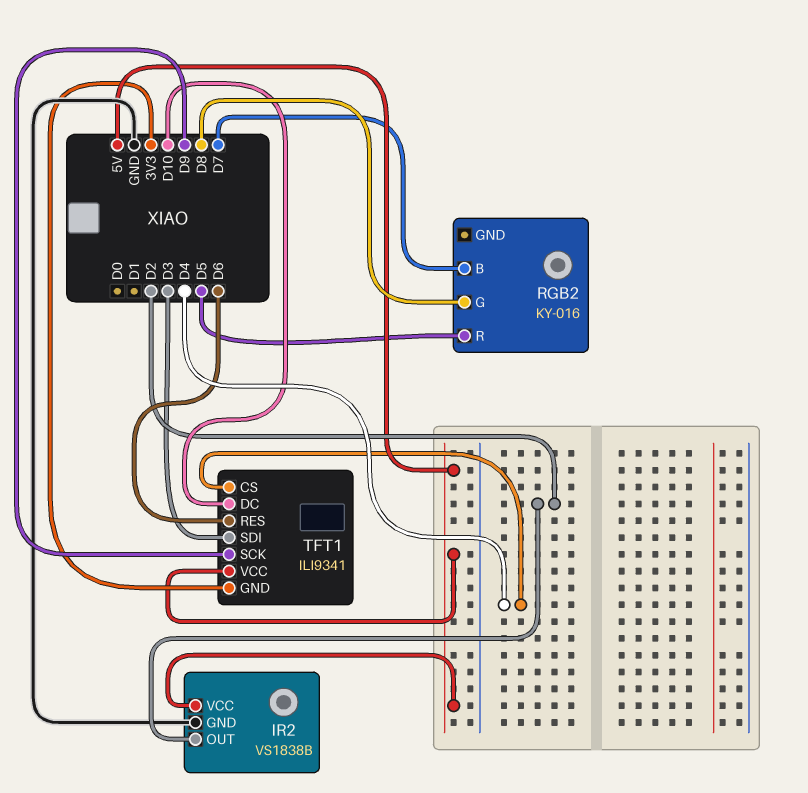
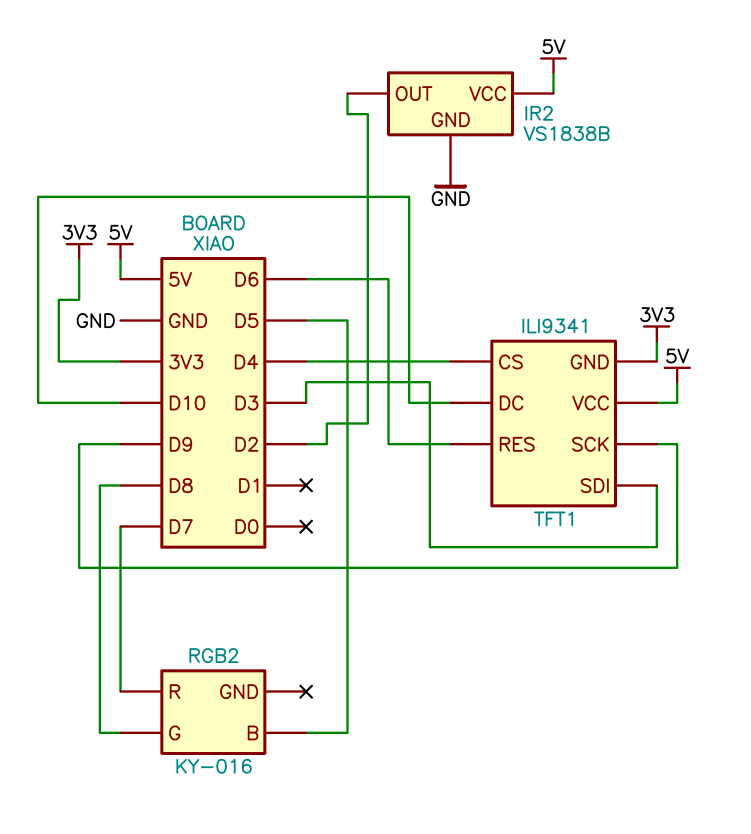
RGB2 pin B: D7 -> D5
RGB2 pin R: D5 -> D7

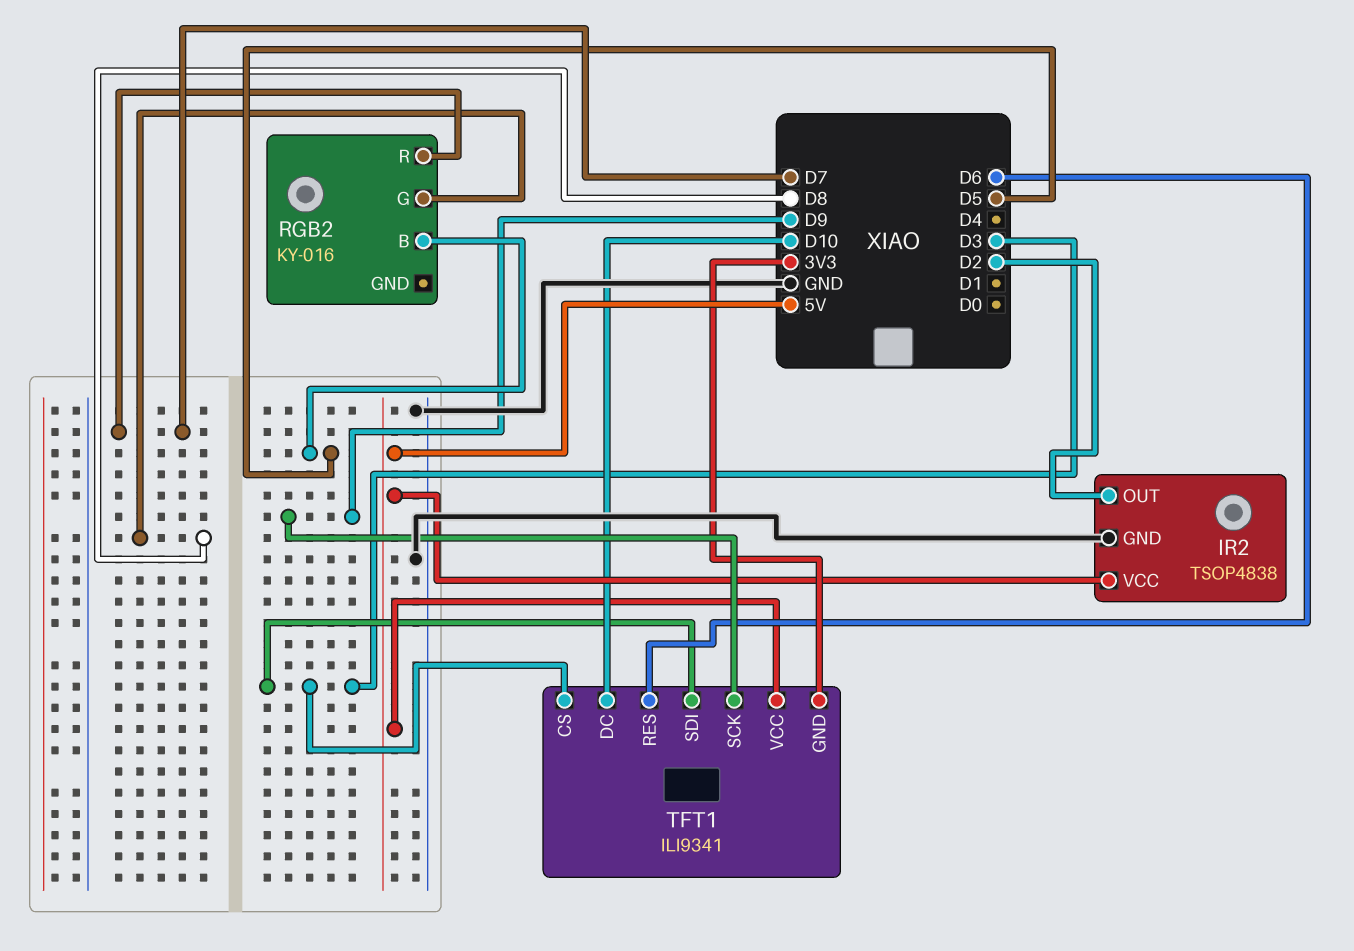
IR2: VS1838B -> TSOP4838
TFT1 pin CS: D4 -> D3

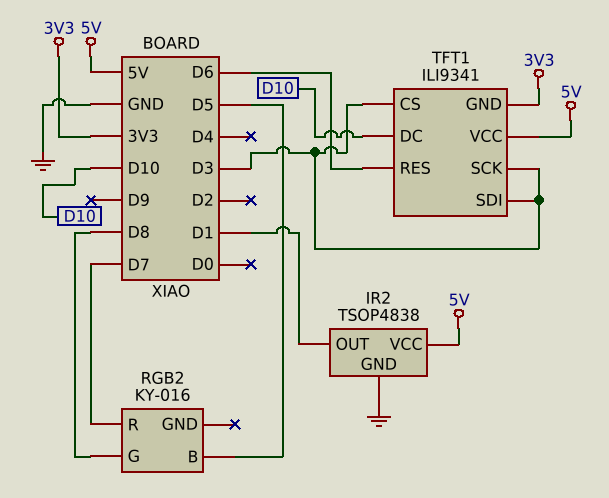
IR2 pin OUT: D2 -> D1
TFT1 pin SCK: D9 -> D3

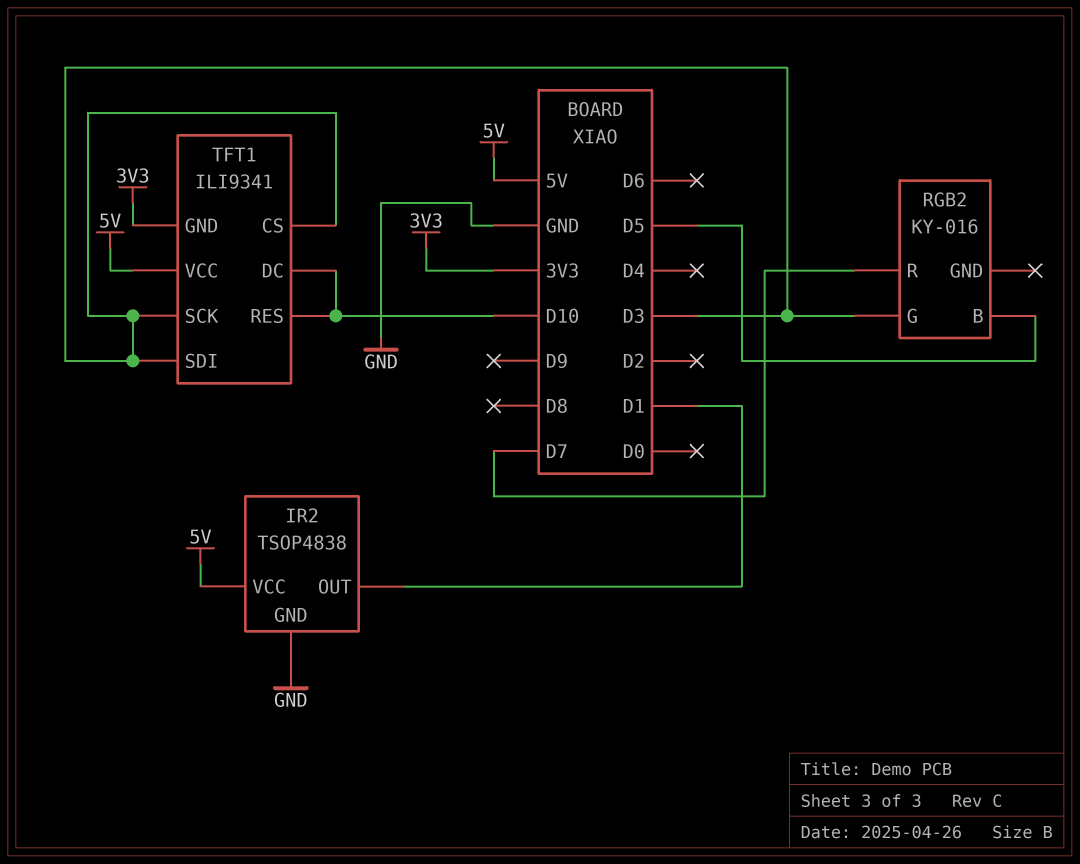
RGB2 pin G: D8 -> D3
TFT1 pin RES: D6 -> D10

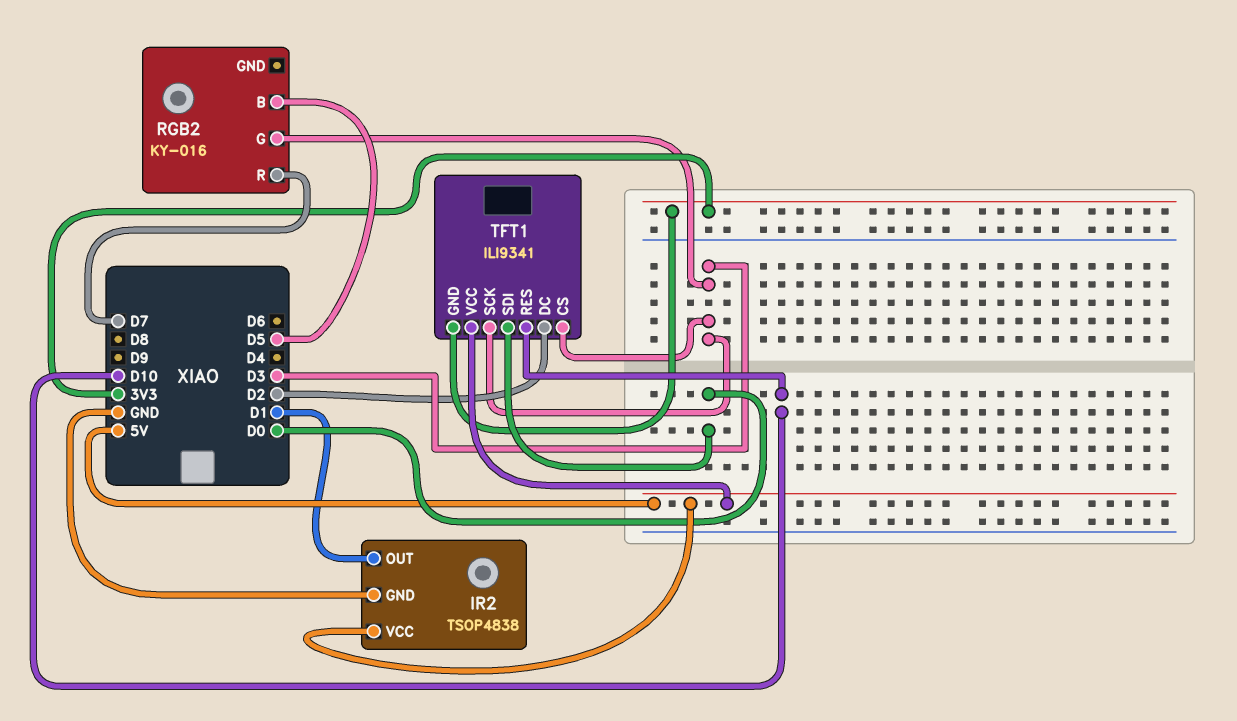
TFT1 pin DC: D10 -> D2
TFT1 pin SDI: D3 -> D0

